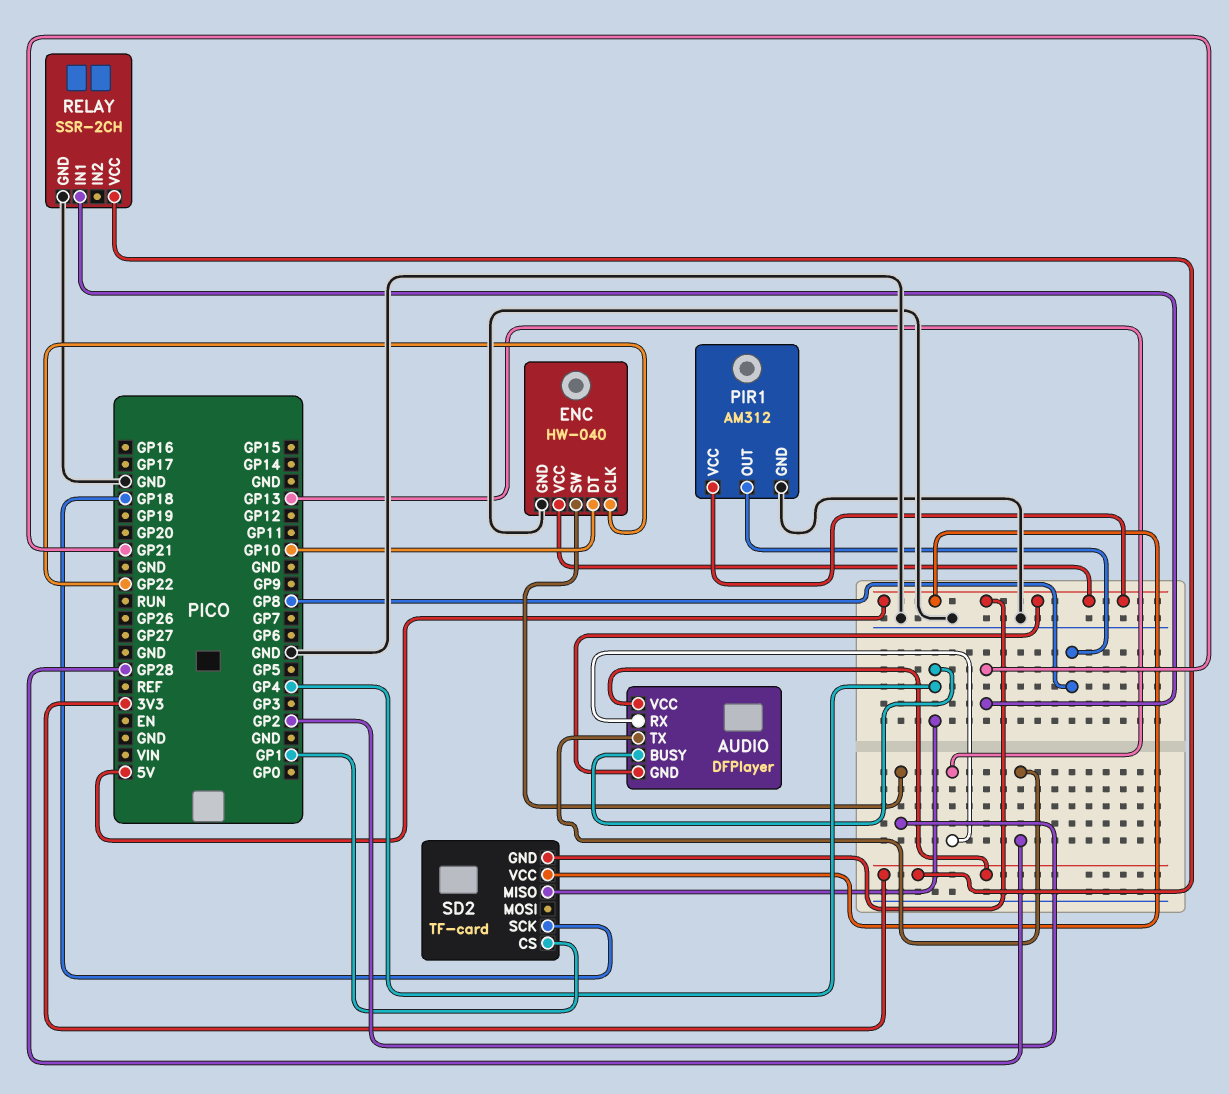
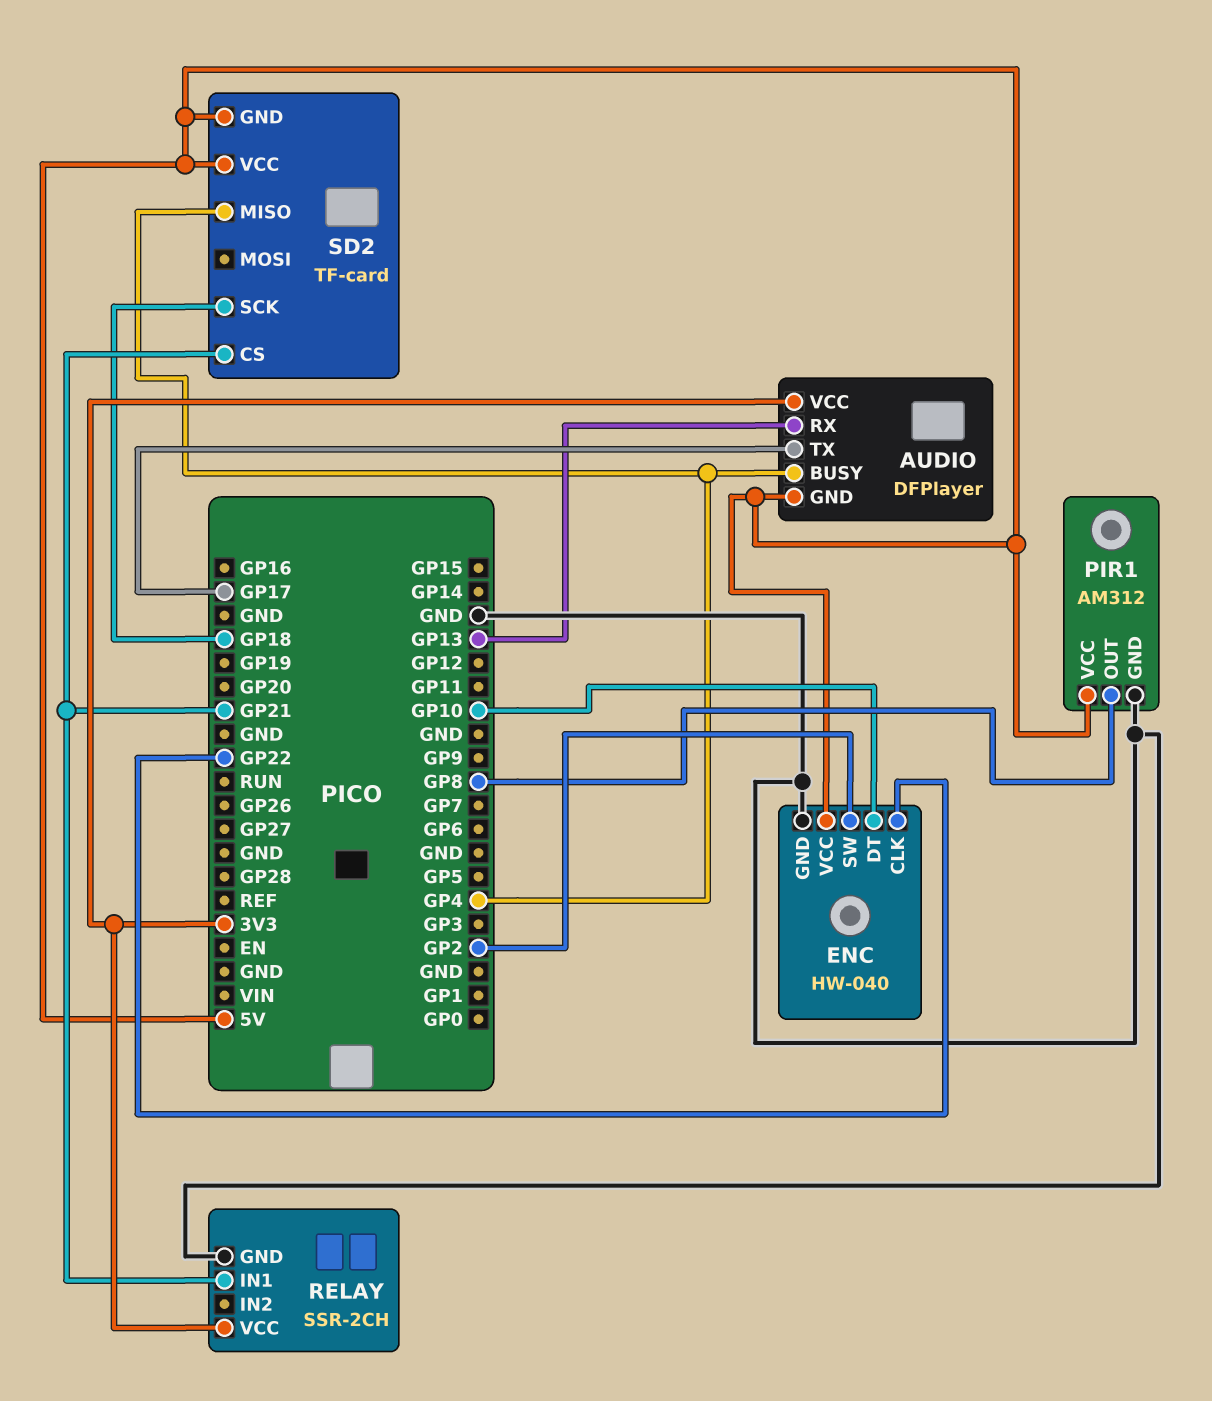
AUDIO pin TX: GP28 -> GP17
SD2 pin CS: GP1 -> GP21

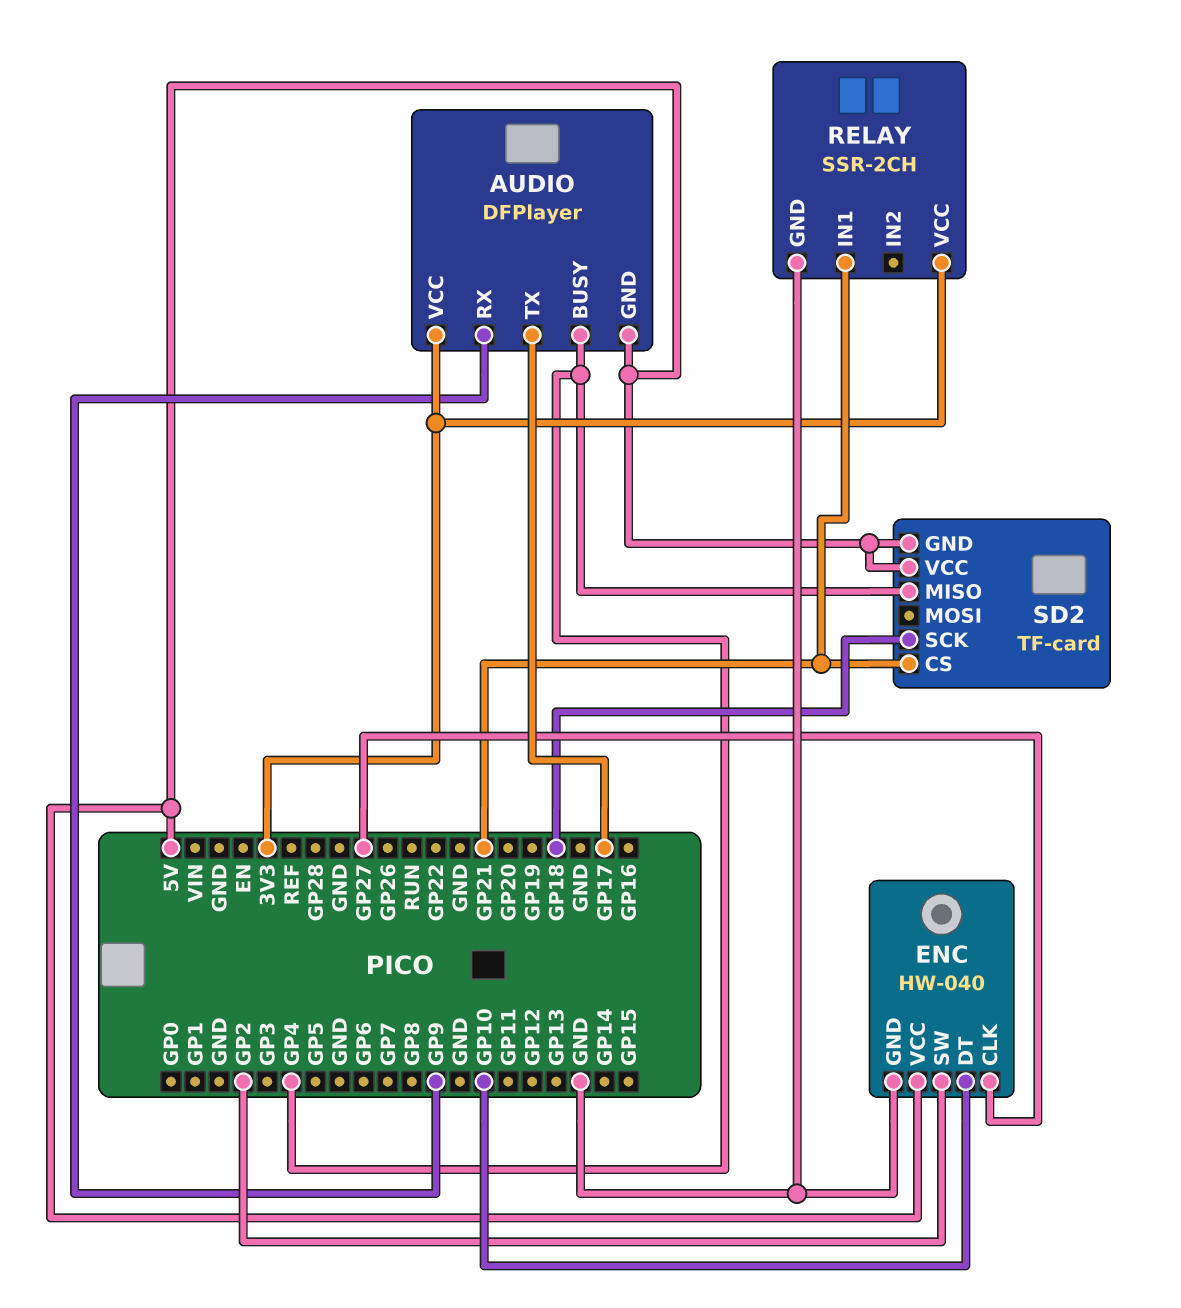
AUDIO pin RX: GP13 -> GP9
ENC pin CLK: GP22 -> GP27
PIR1: AM312 -> none
PIR1 pin GND: GND -> none
PIR1 pin OUT: GP8 -> none
PIR1 pin VCC: 5V -> none

